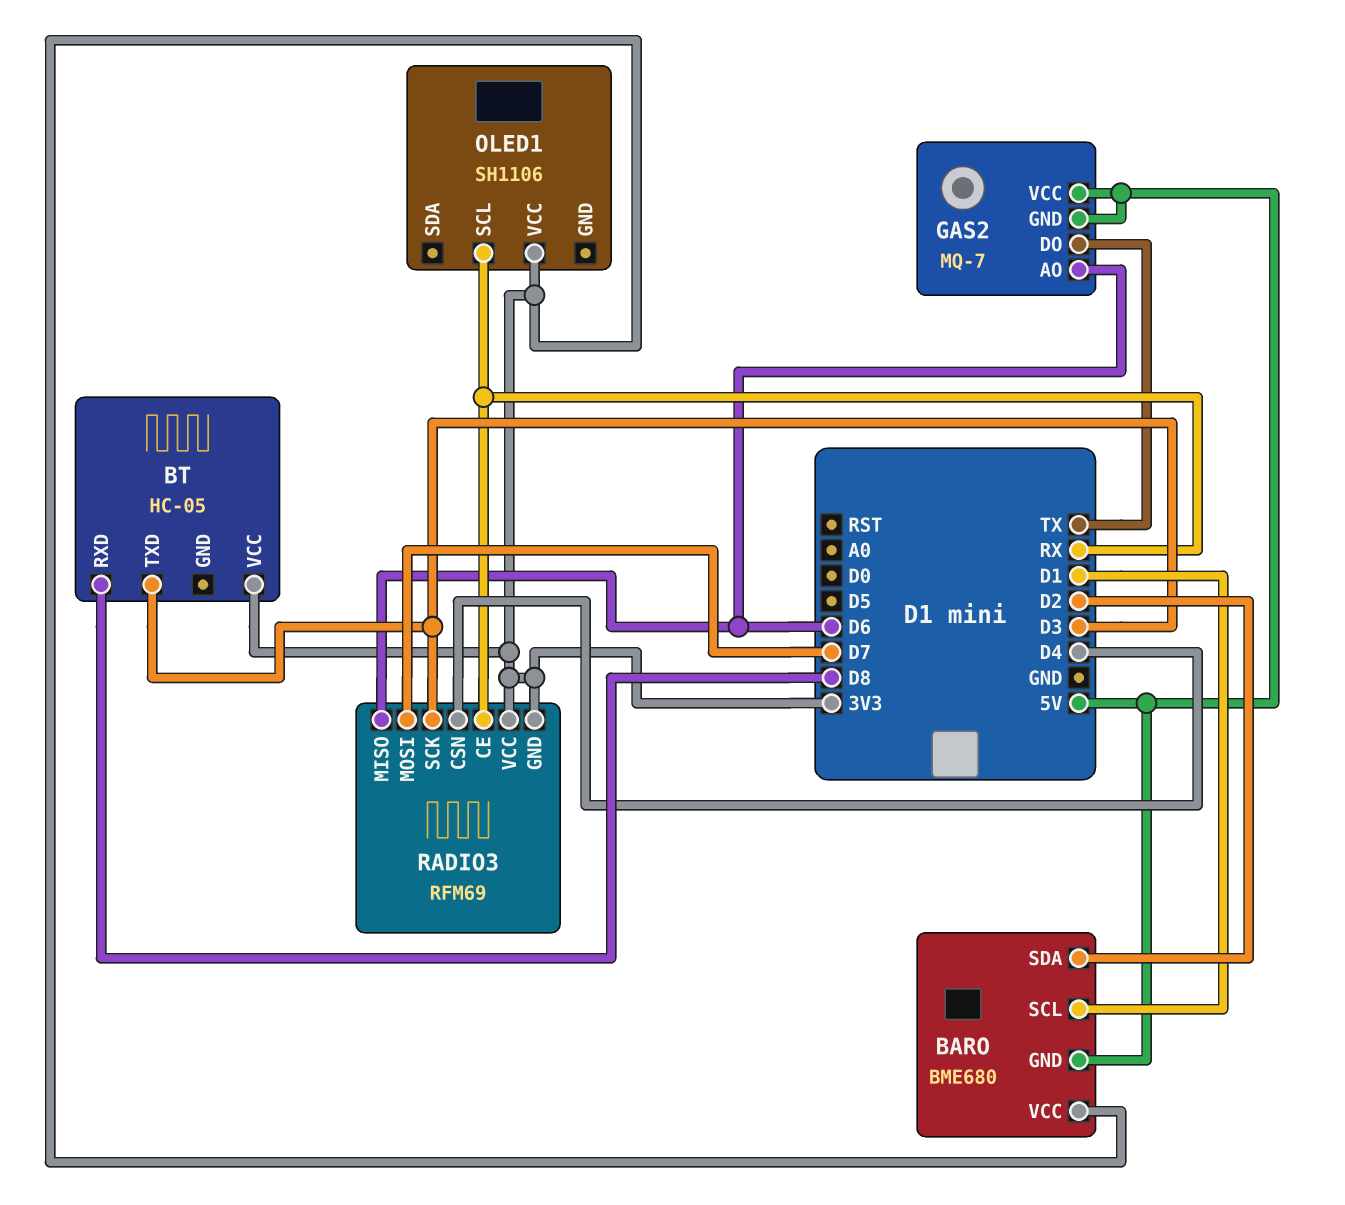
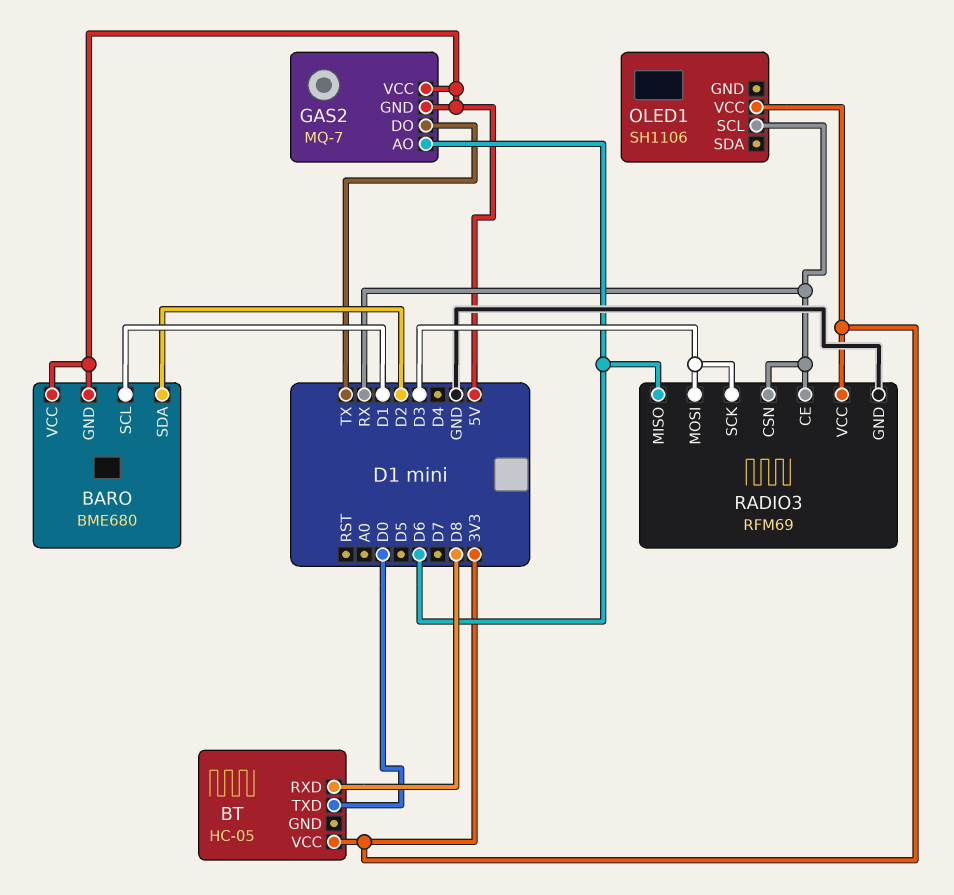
BARO pin VCC: 3V3 -> 5V
BT pin TXD: D3 -> D0
RADIO3 pin CSN: D4 -> RX
RADIO3 pin GND: 3V3 -> GND
RADIO3 pin MOSI: D7 -> D3

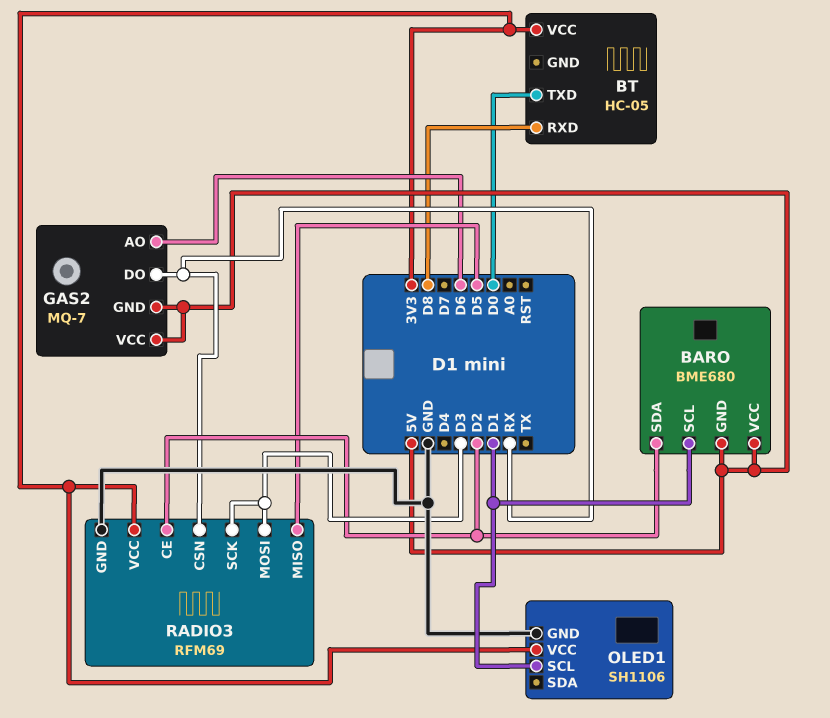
GAS2 pin DO: TX -> RX
OLED1 pin GND: none -> GND
OLED1 pin SCL: RX -> D1
RADIO3 pin CE: RX -> D2
RADIO3 pin MISO: D6 -> D5

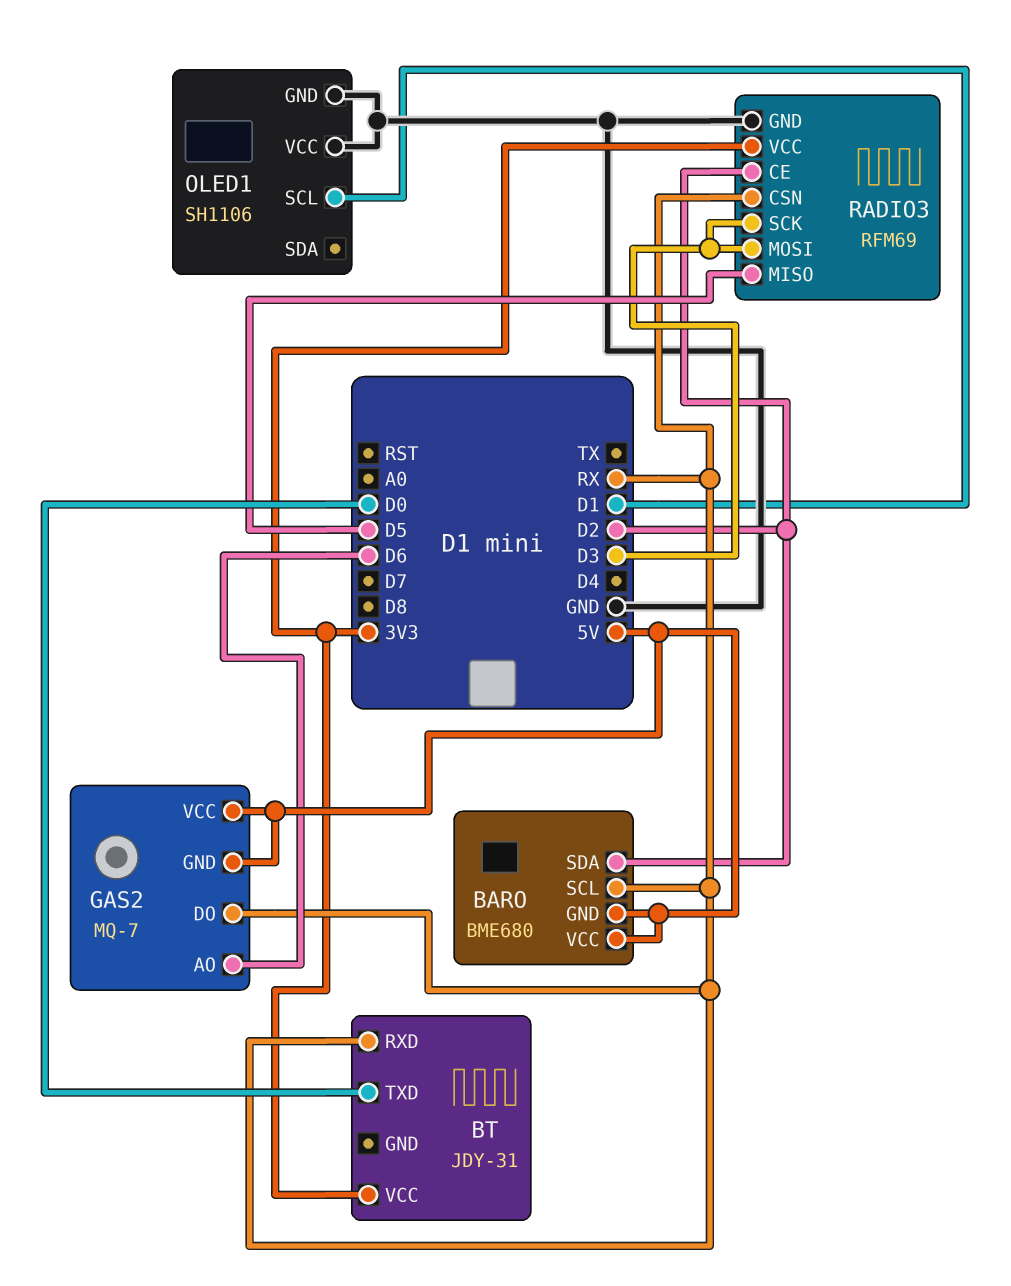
BARO pin SCL: D1 -> RX
BT: HC-05 -> JDY-31
BT pin RXD: D8 -> RX
OLED1 pin VCC: 3V3 -> GND

